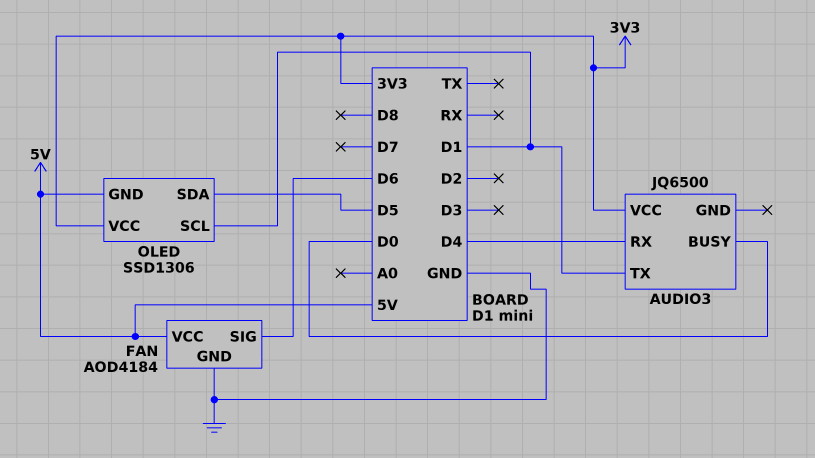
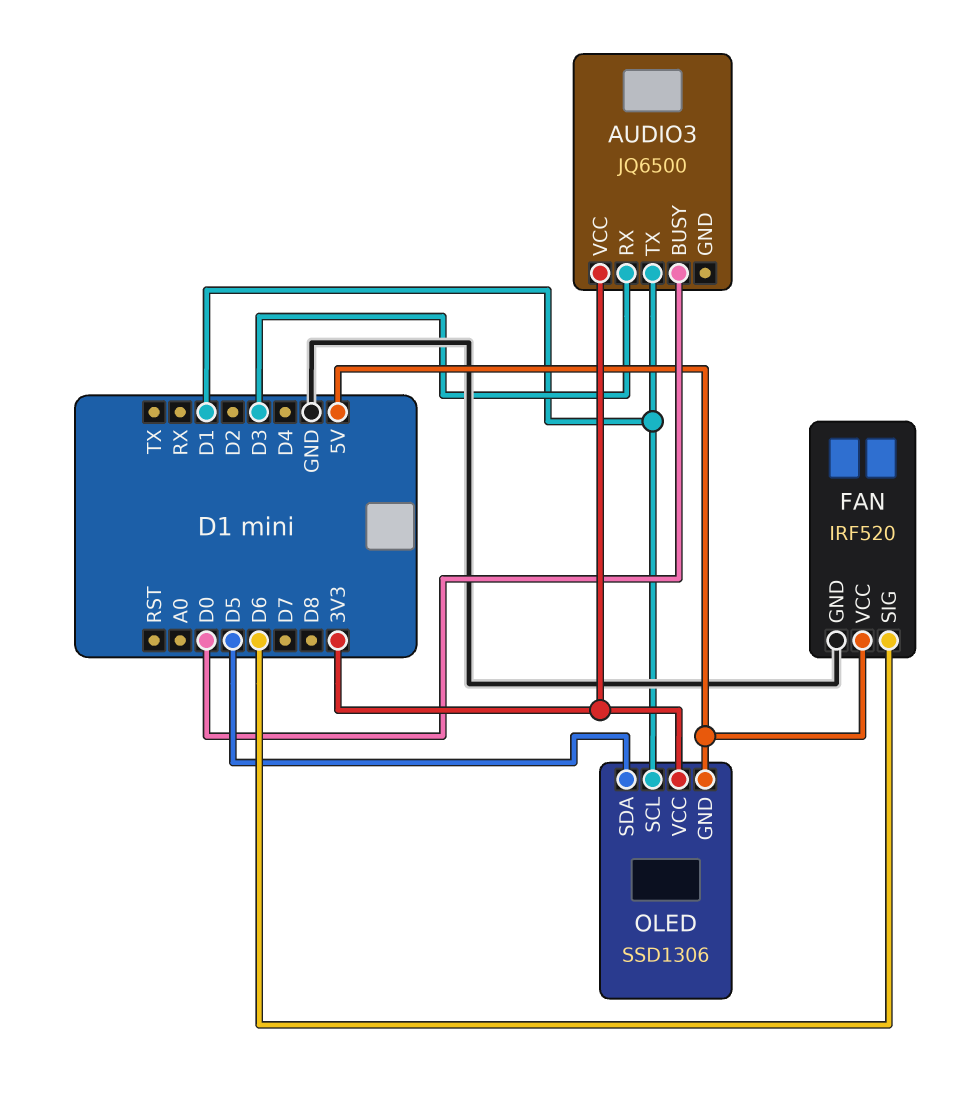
AUDIO3 pin RX: D4 -> D3
FAN: AOD4184 -> IRF520

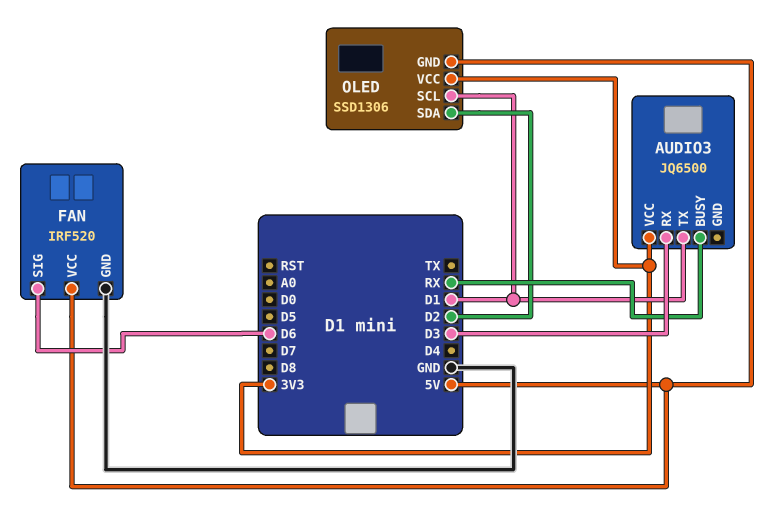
AUDIO3 pin BUSY: D0 -> RX
OLED pin SDA: D5 -> D2

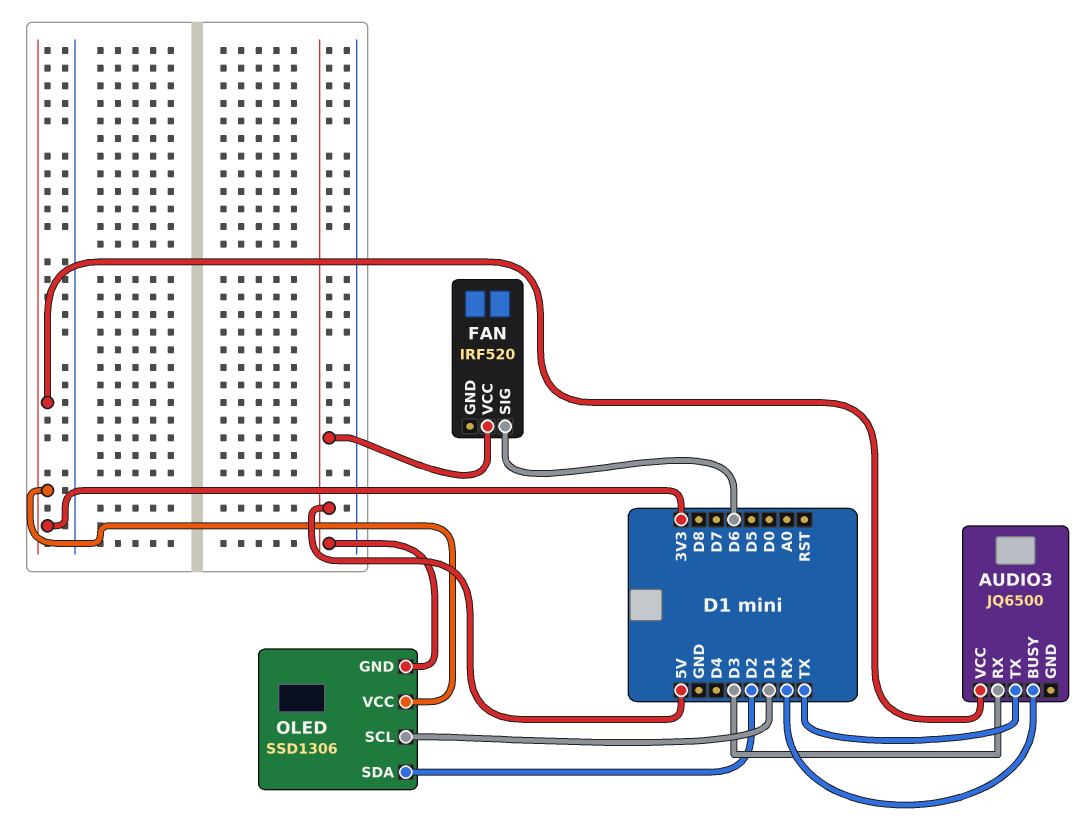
AUDIO3 pin TX: D1 -> TX
FAN pin GND: GND -> none

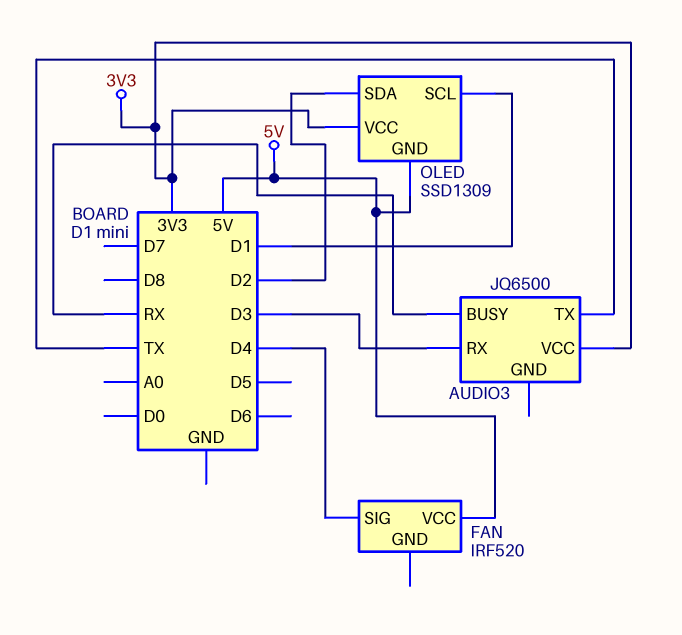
FAN pin SIG: D6 -> D4
OLED: SSD1306 -> SSD1309

